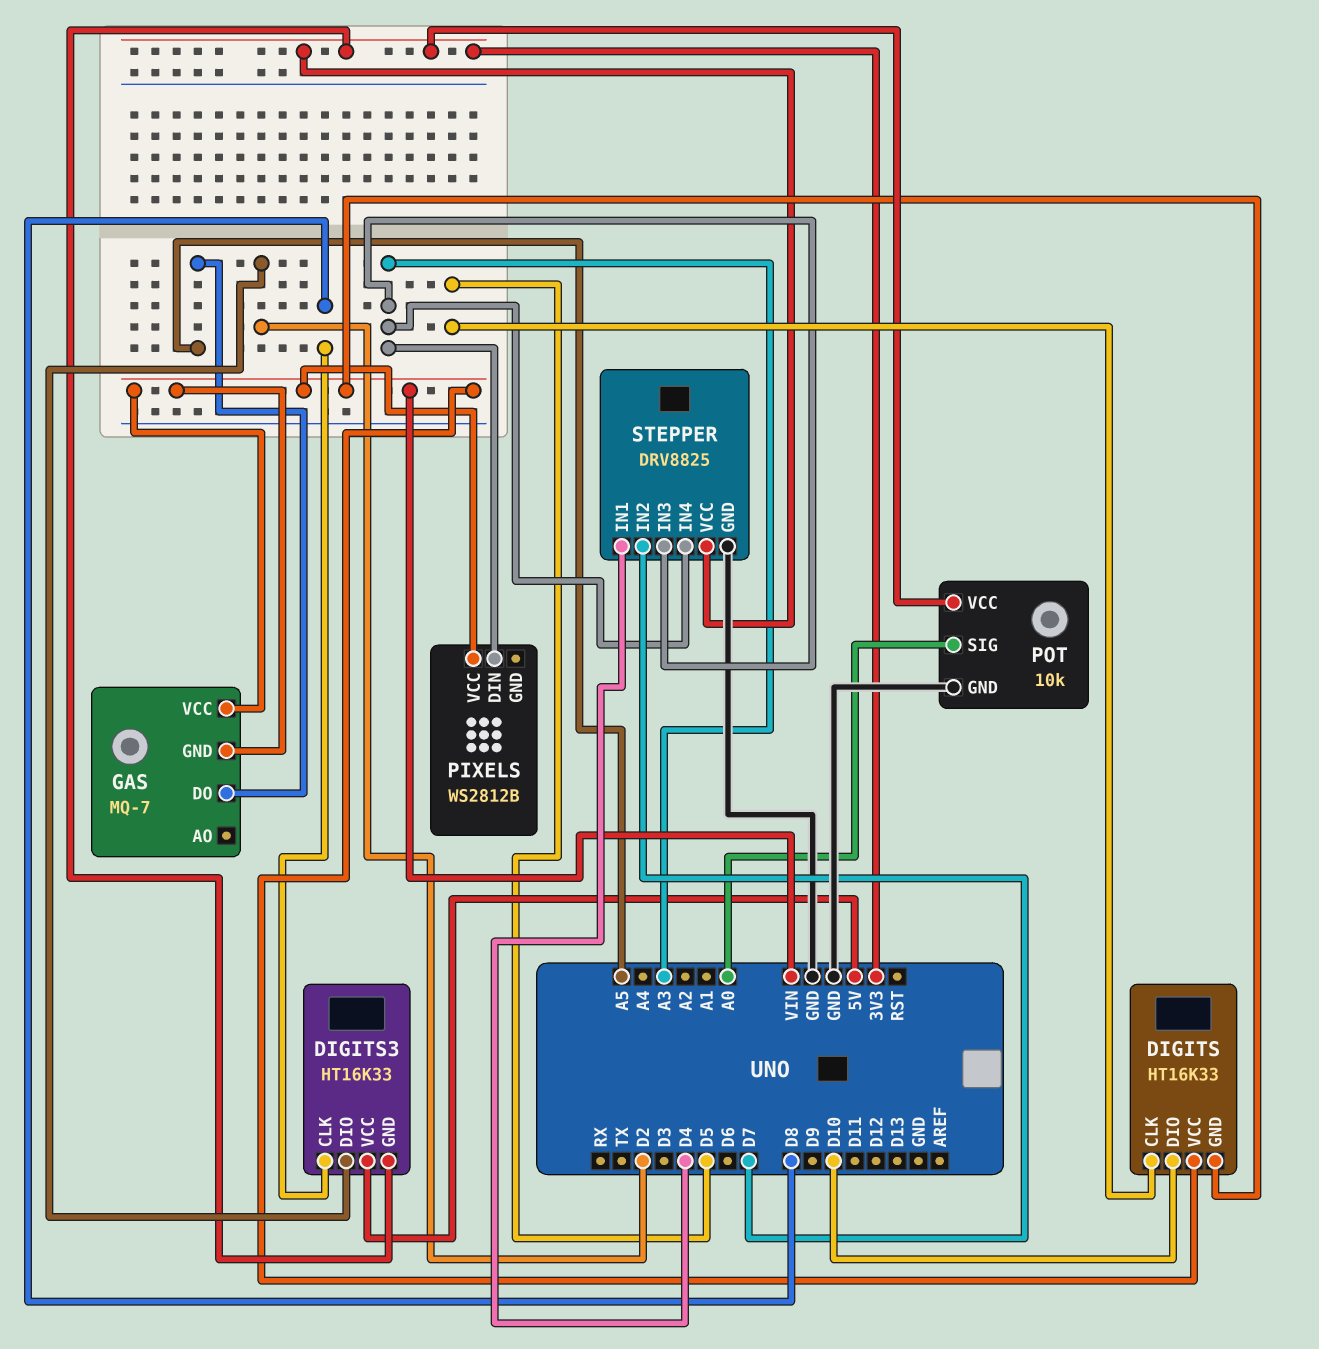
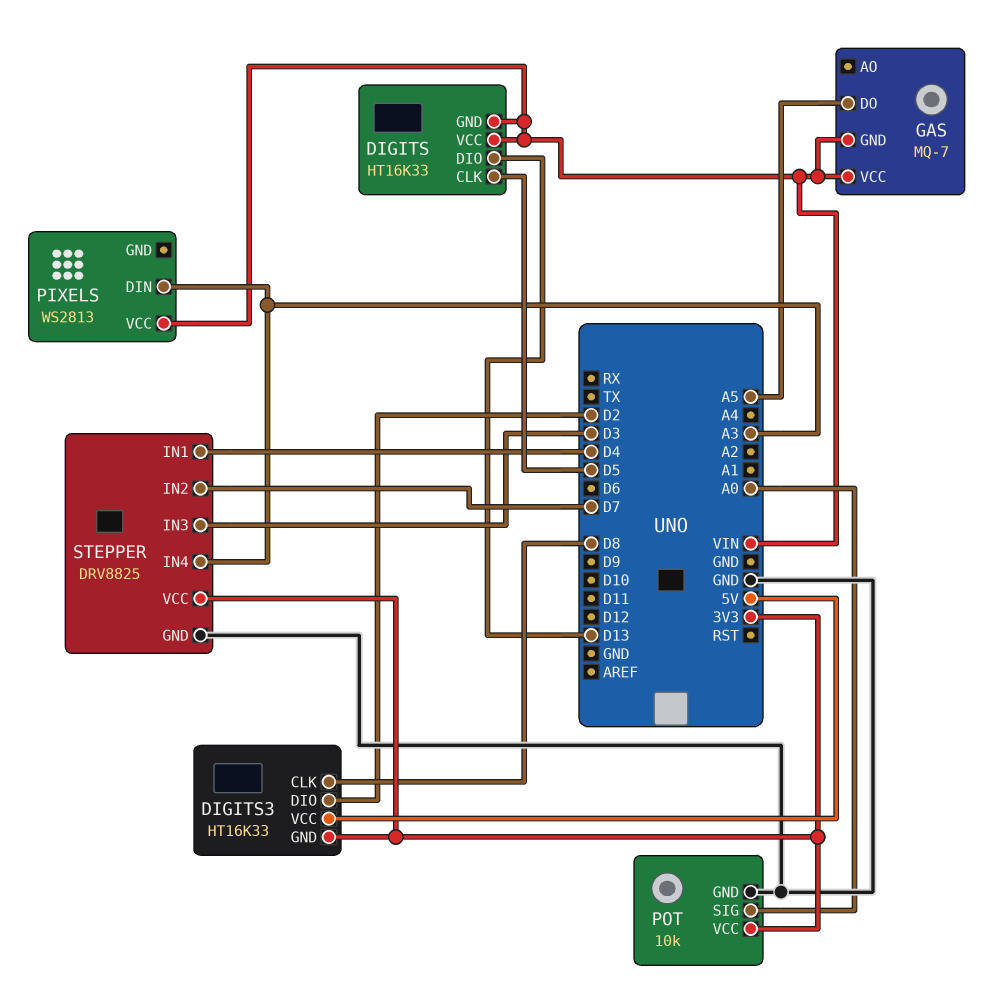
DIGITS pin DIO: D10 -> D13
PIXELS: WS2812B -> WS2813
STEPPER pin IN3: A3 -> D3

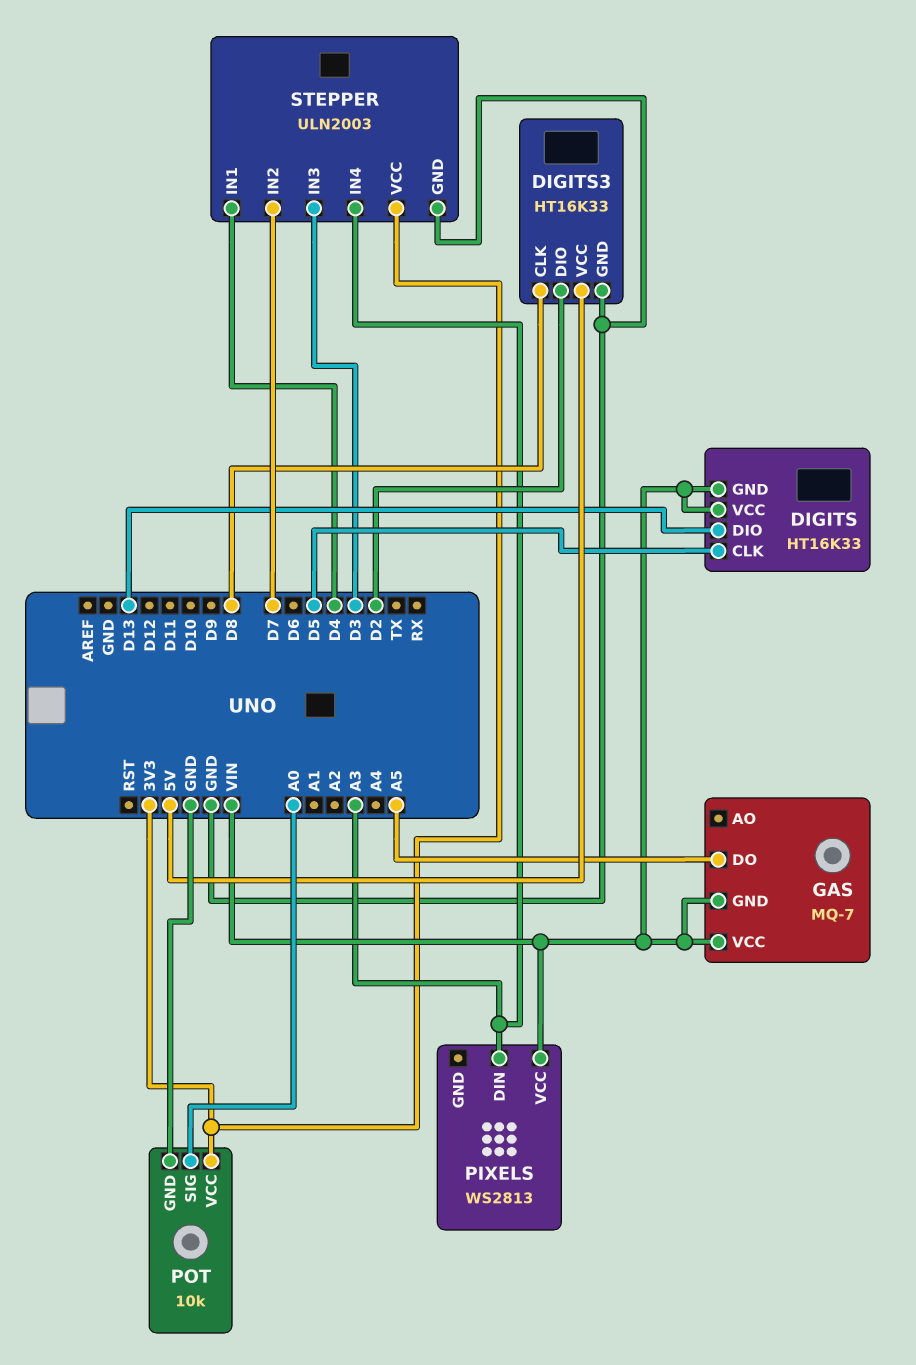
DIGITS3 pin GND: 3V3 -> GND
STEPPER: DRV8825 -> ULN2003

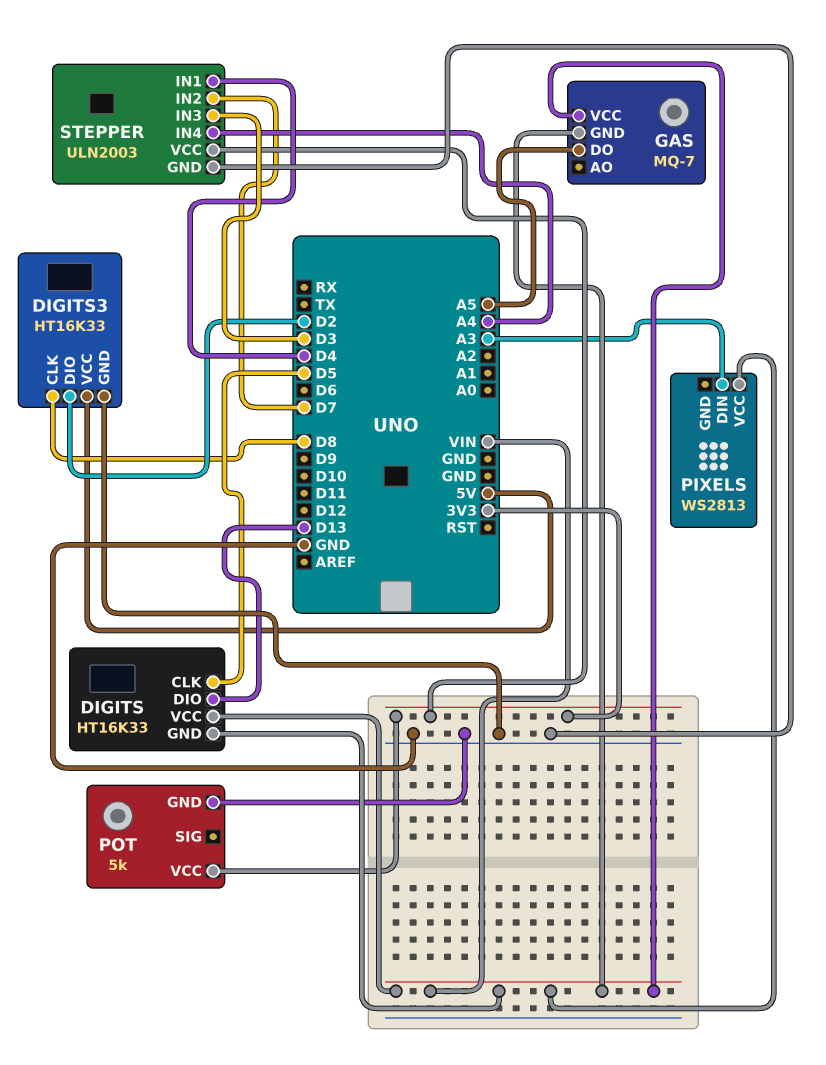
POT: 10k -> 5k
POT pin SIG: A0 -> none
STEPPER pin IN4: A3 -> A4

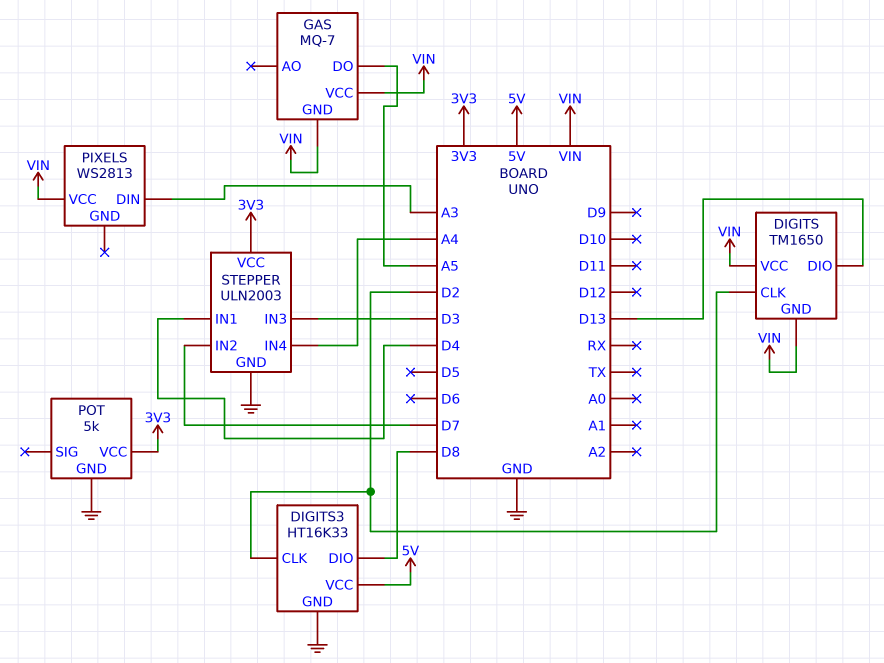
DIGITS: HT16K33 -> TM1650
DIGITS pin CLK: D5 -> D2
DIGITS3 pin CLK: D8 -> D2
DIGITS3 pin DIO: D2 -> D8

